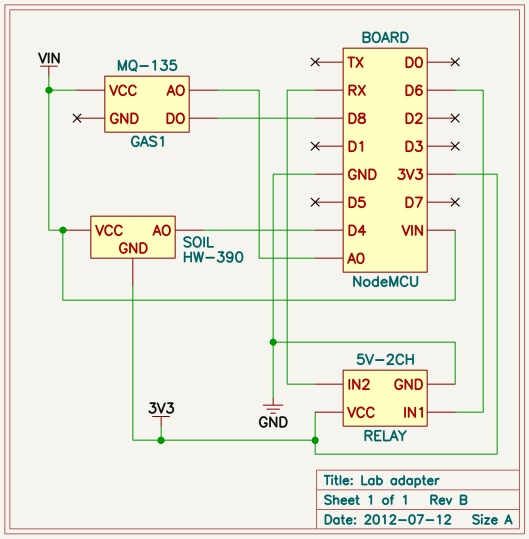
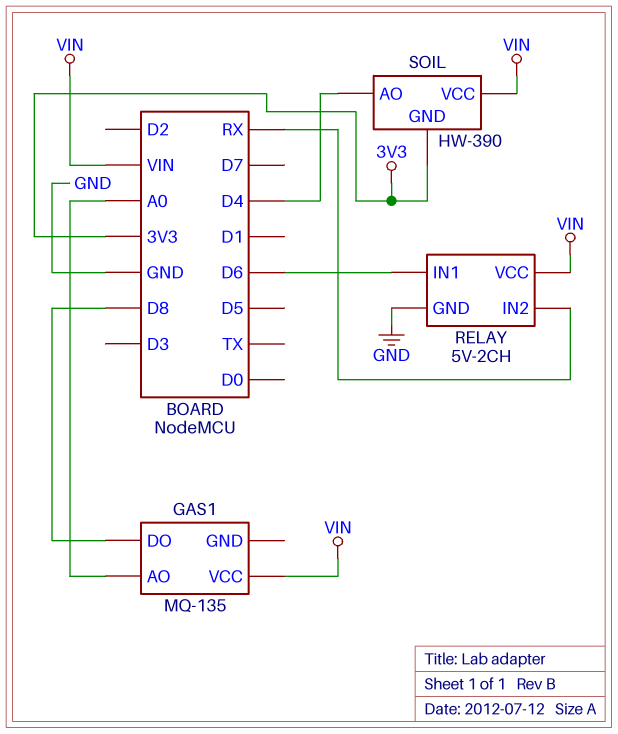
RELAY pin VCC: 3V3 -> VIN

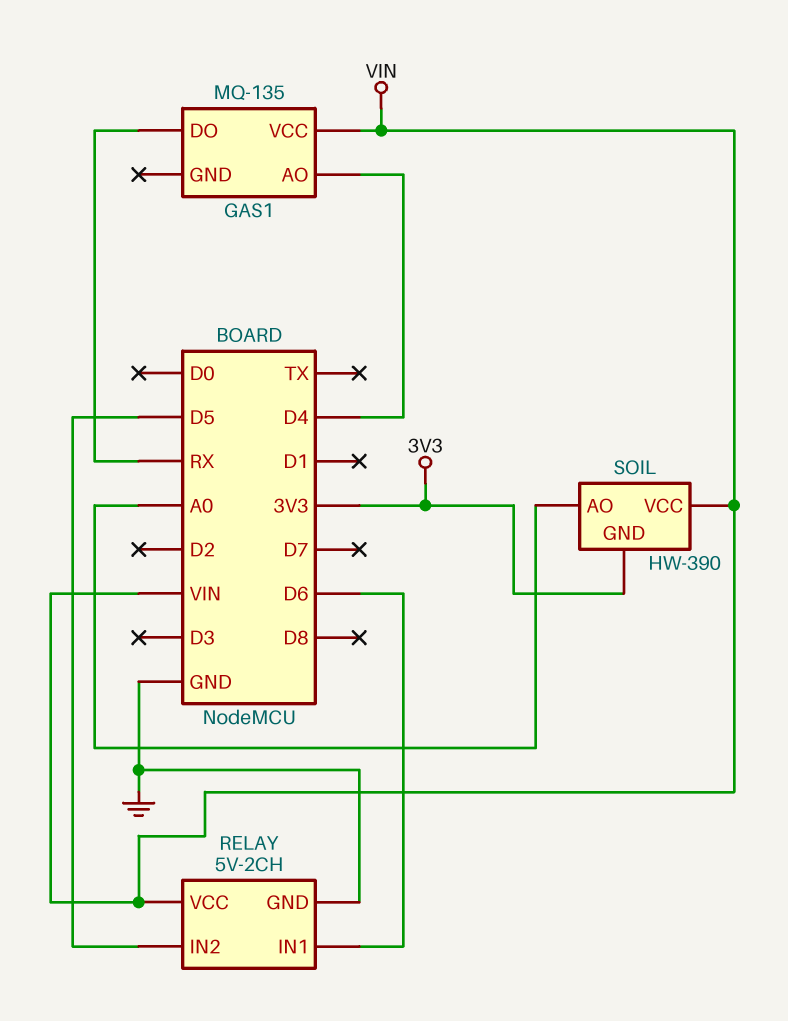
GAS1 pin AO: A0 -> D4
GAS1 pin DO: D8 -> RX
RELAY pin IN2: RX -> D5
SOIL pin AO: D4 -> A0

